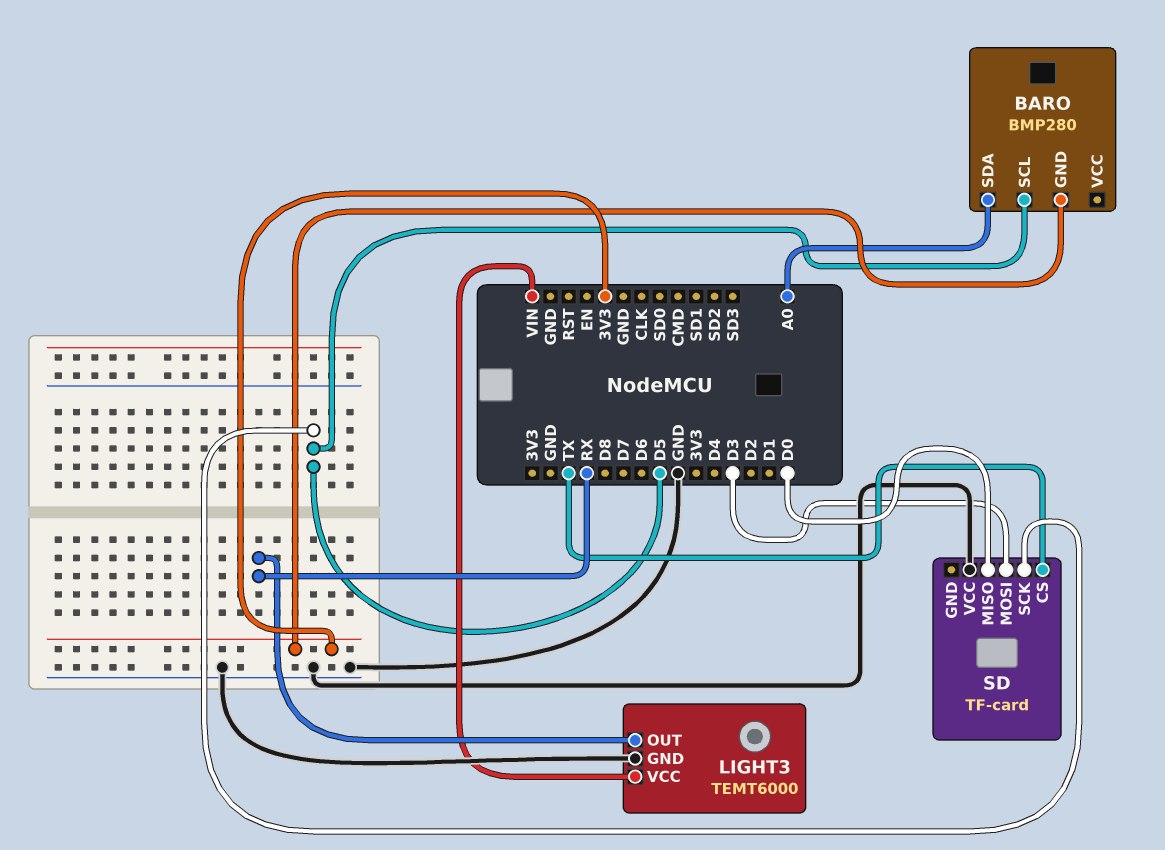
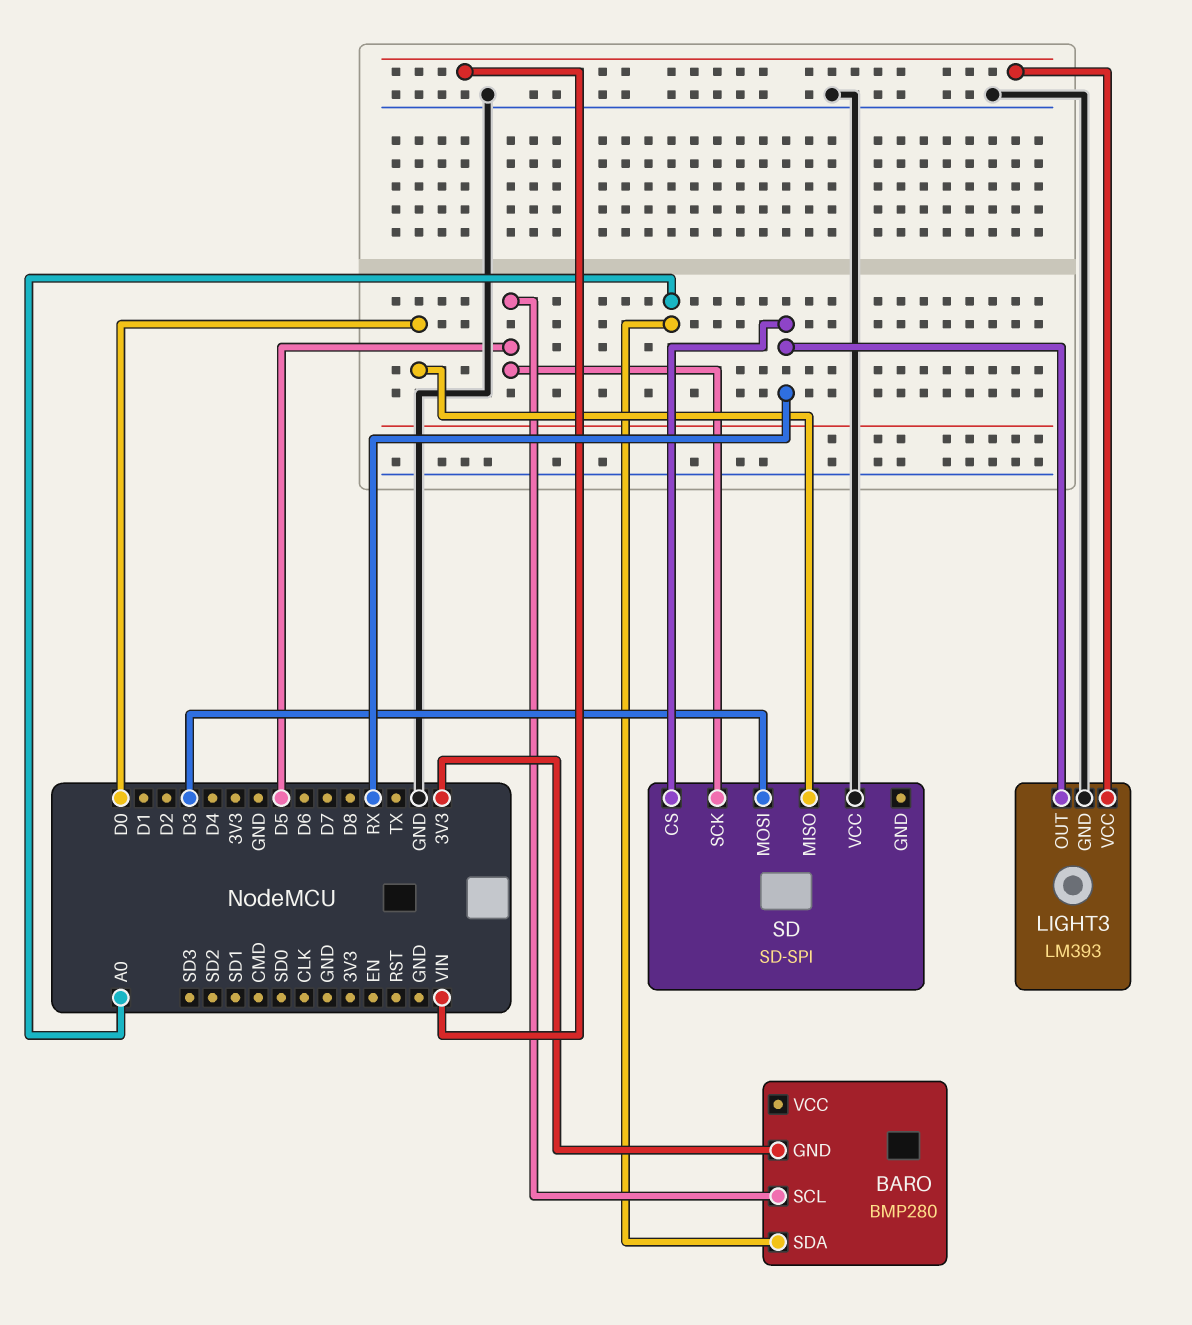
LIGHT3: TEMT6000 -> LM393
SD: TF-card -> SD-SPI
SD pin CS: TX -> RX

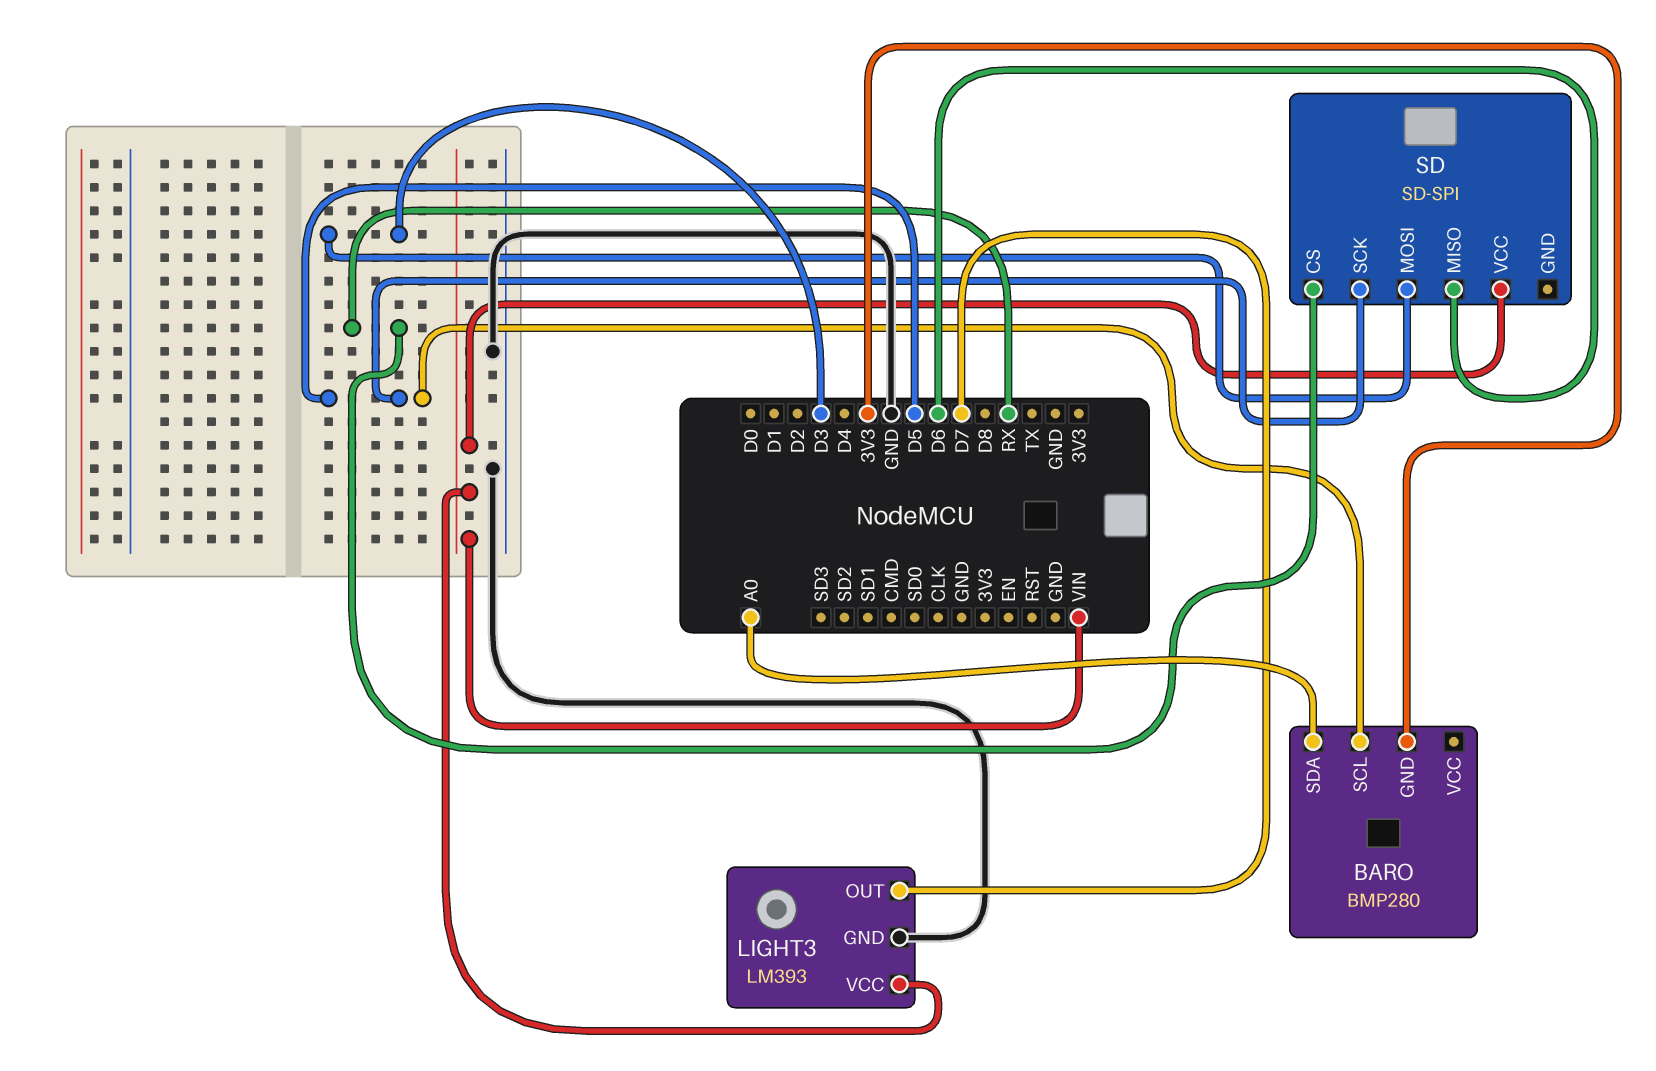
LIGHT3 pin OUT: RX -> D7
SD pin MISO: D0 -> D6
SD pin VCC: GND -> VIN

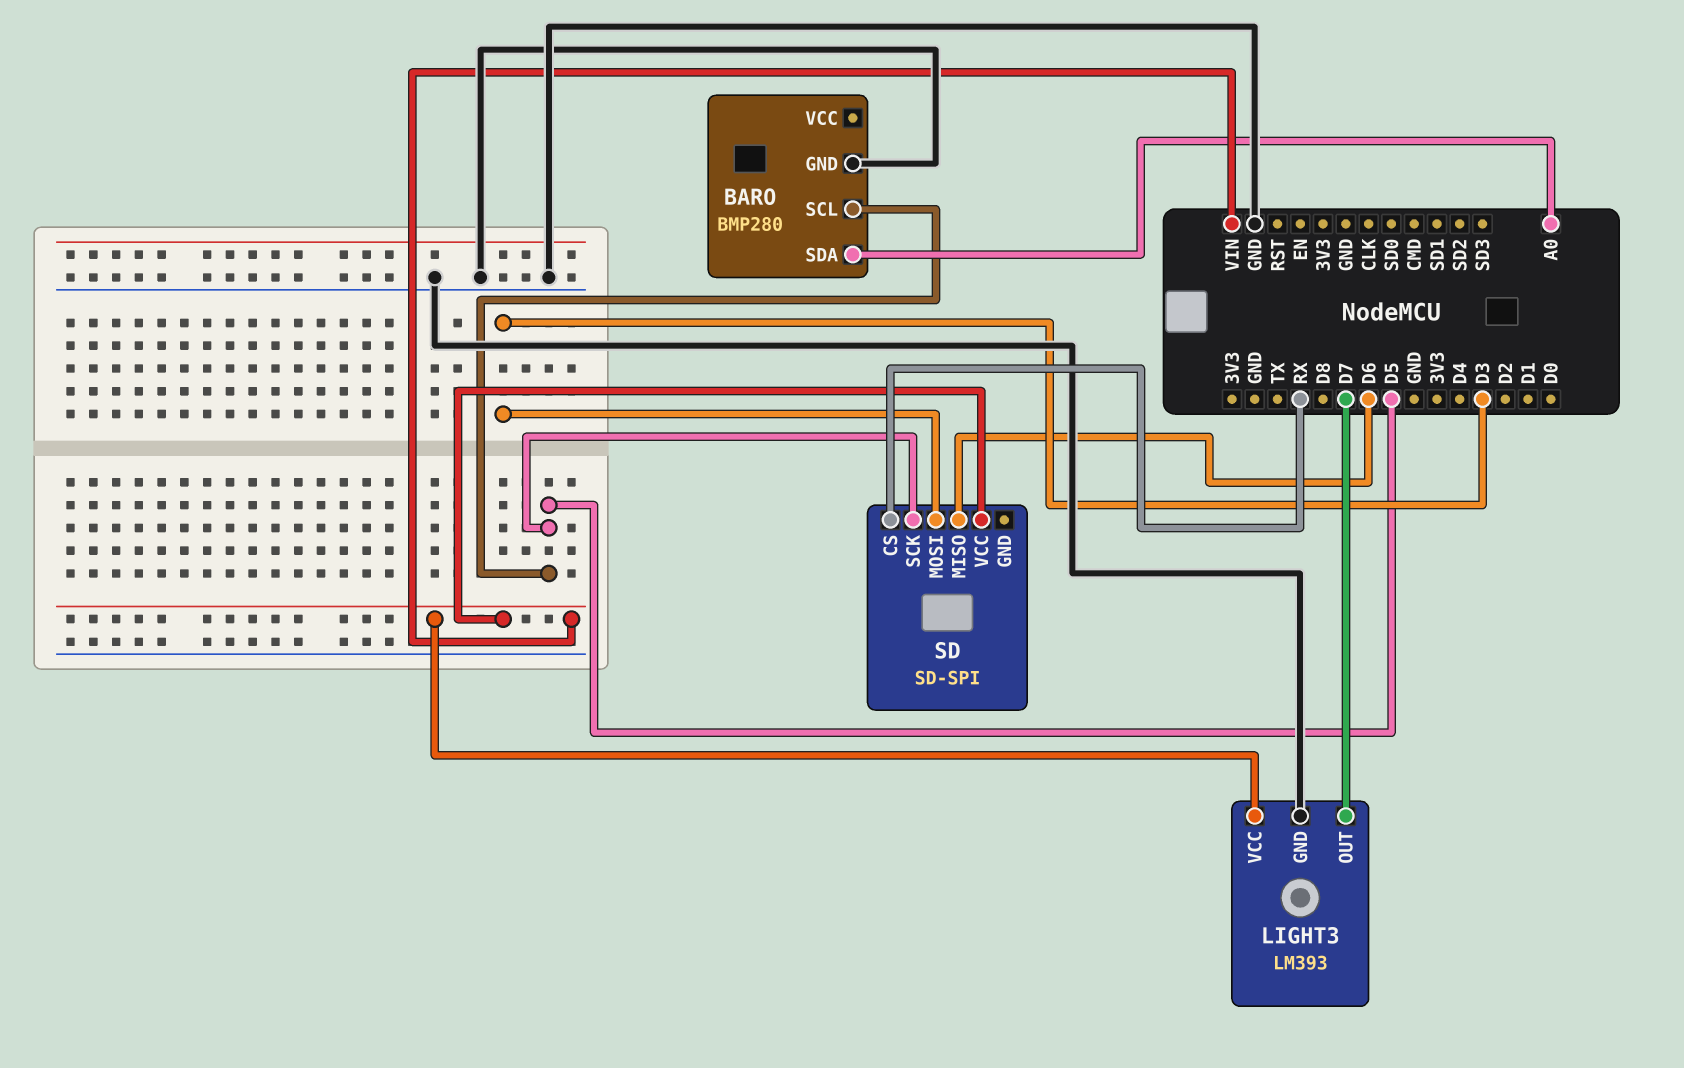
BARO pin GND: 3V3 -> GND

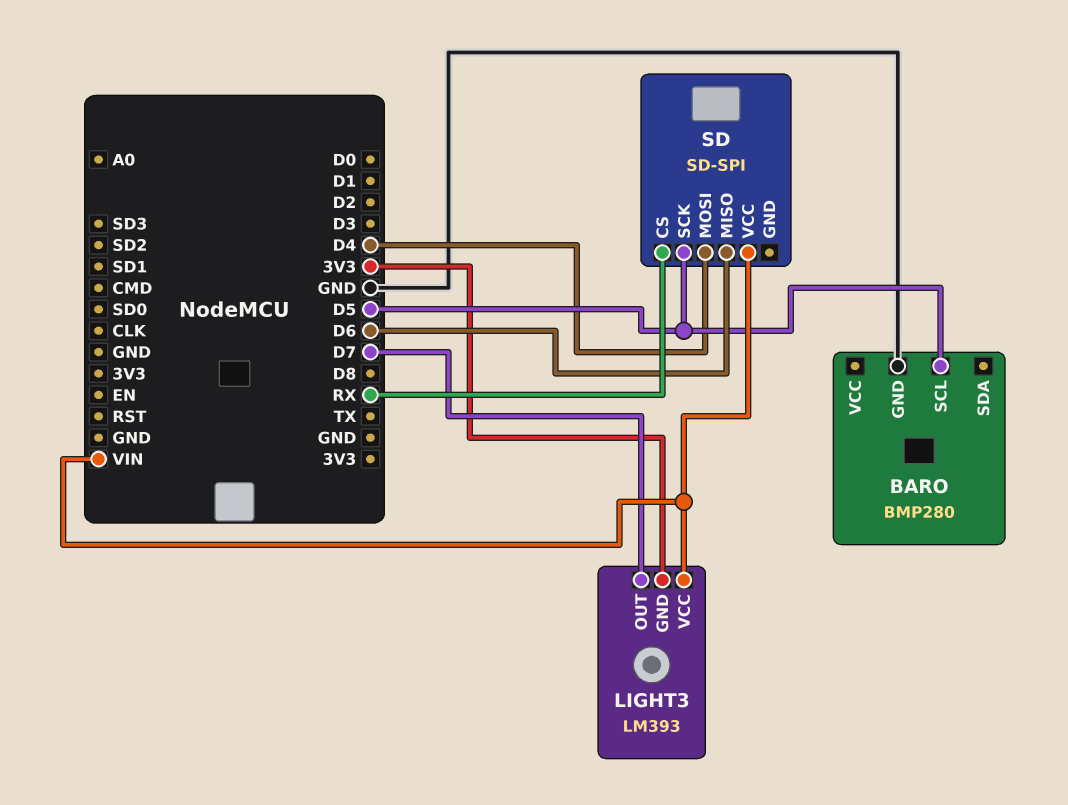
BARO pin SDA: A0 -> none
LIGHT3 pin GND: GND -> 3V3
SD pin MOSI: D3 -> D4

